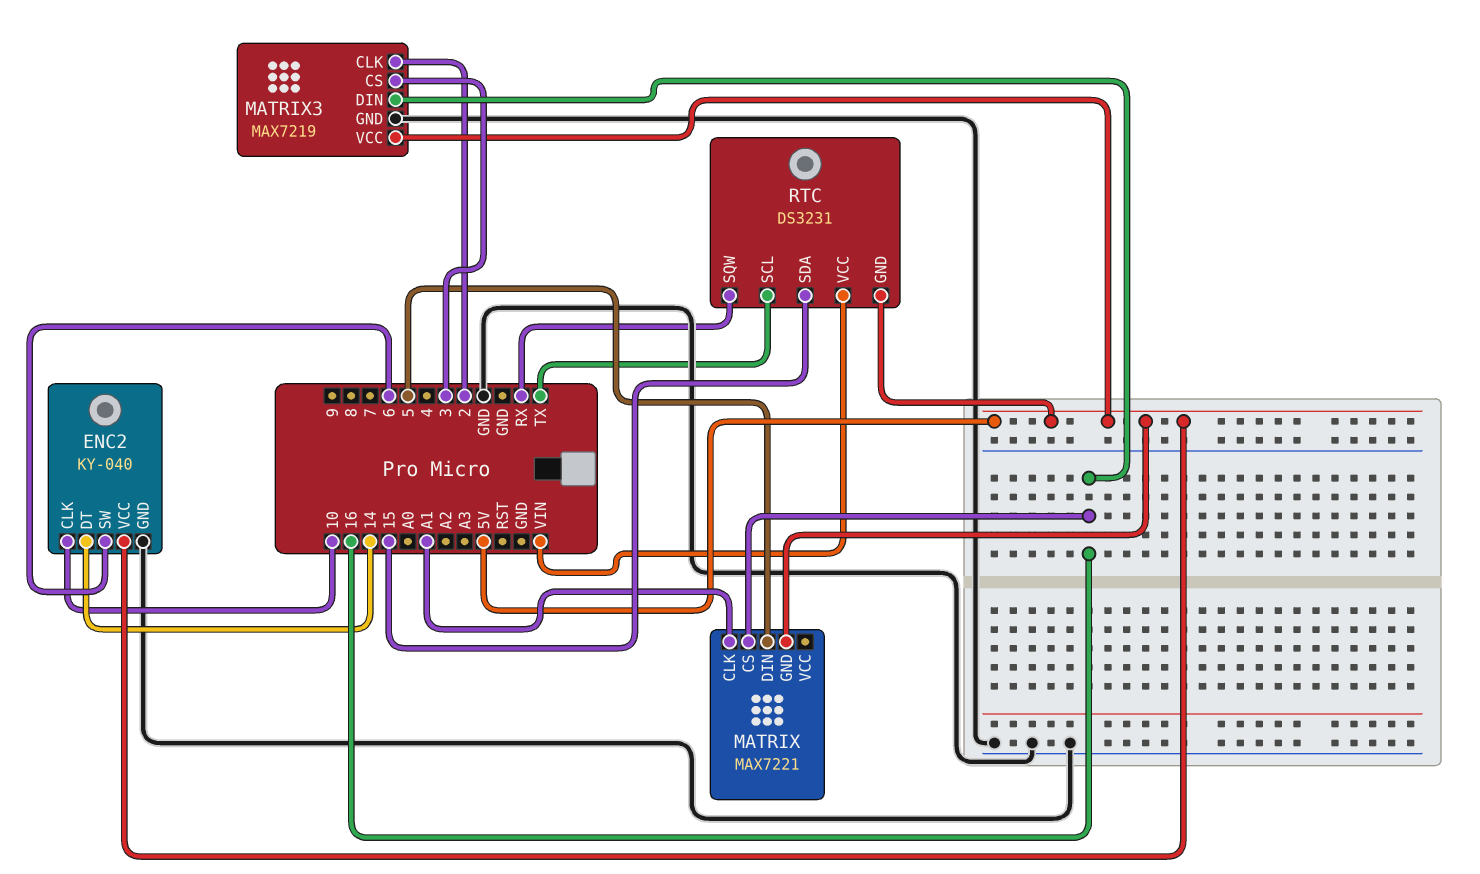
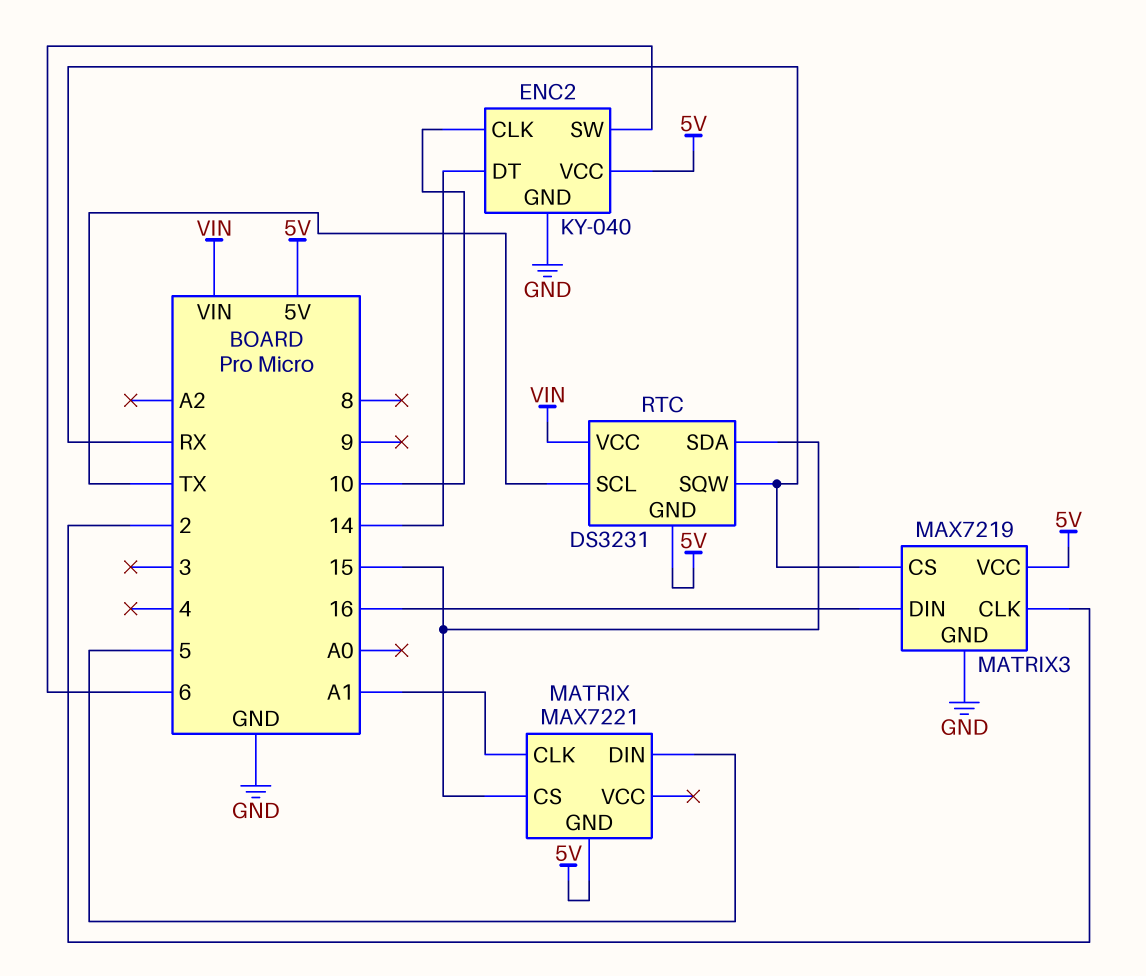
MATRIX pin CS: 16 -> 15
MATRIX3 pin CS: 3 -> RX

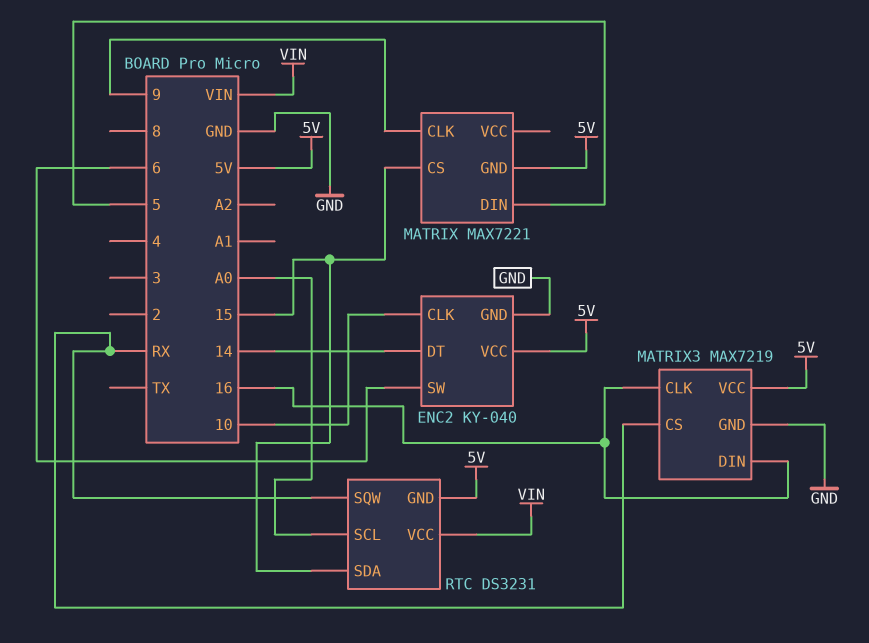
MATRIX pin CLK: A1 -> 9
MATRIX3 pin CLK: 2 -> 16
RTC pin SCL: TX -> A0

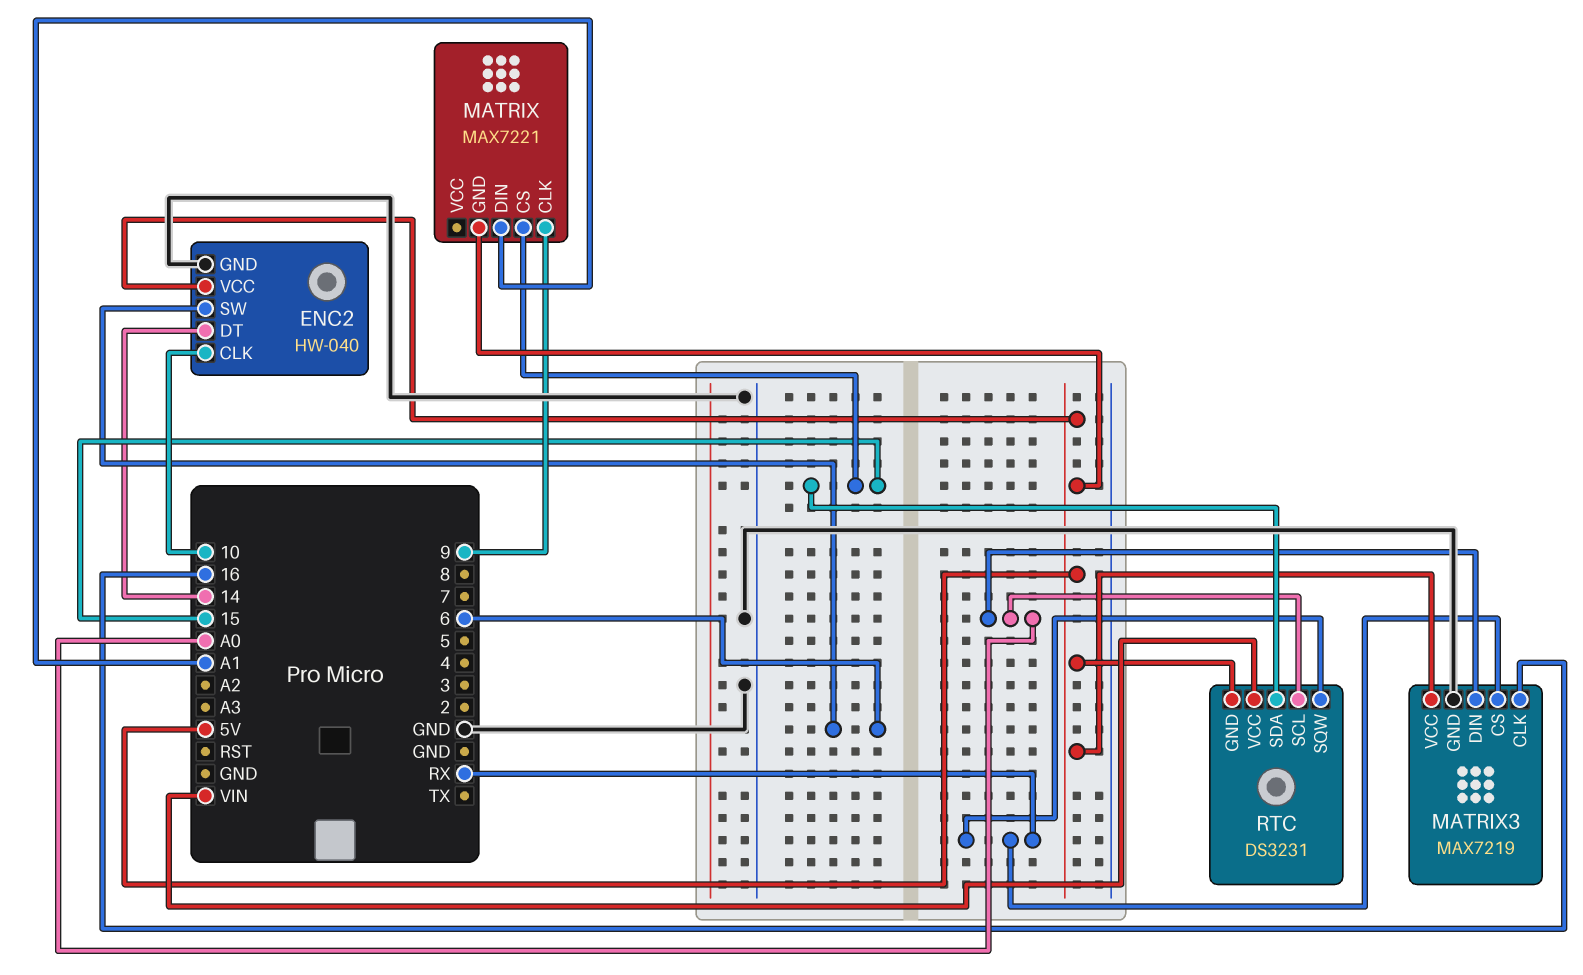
ENC2: KY-040 -> HW-040
MATRIX pin DIN: 5 -> A1
MATRIX3 pin DIN: 16 -> A0

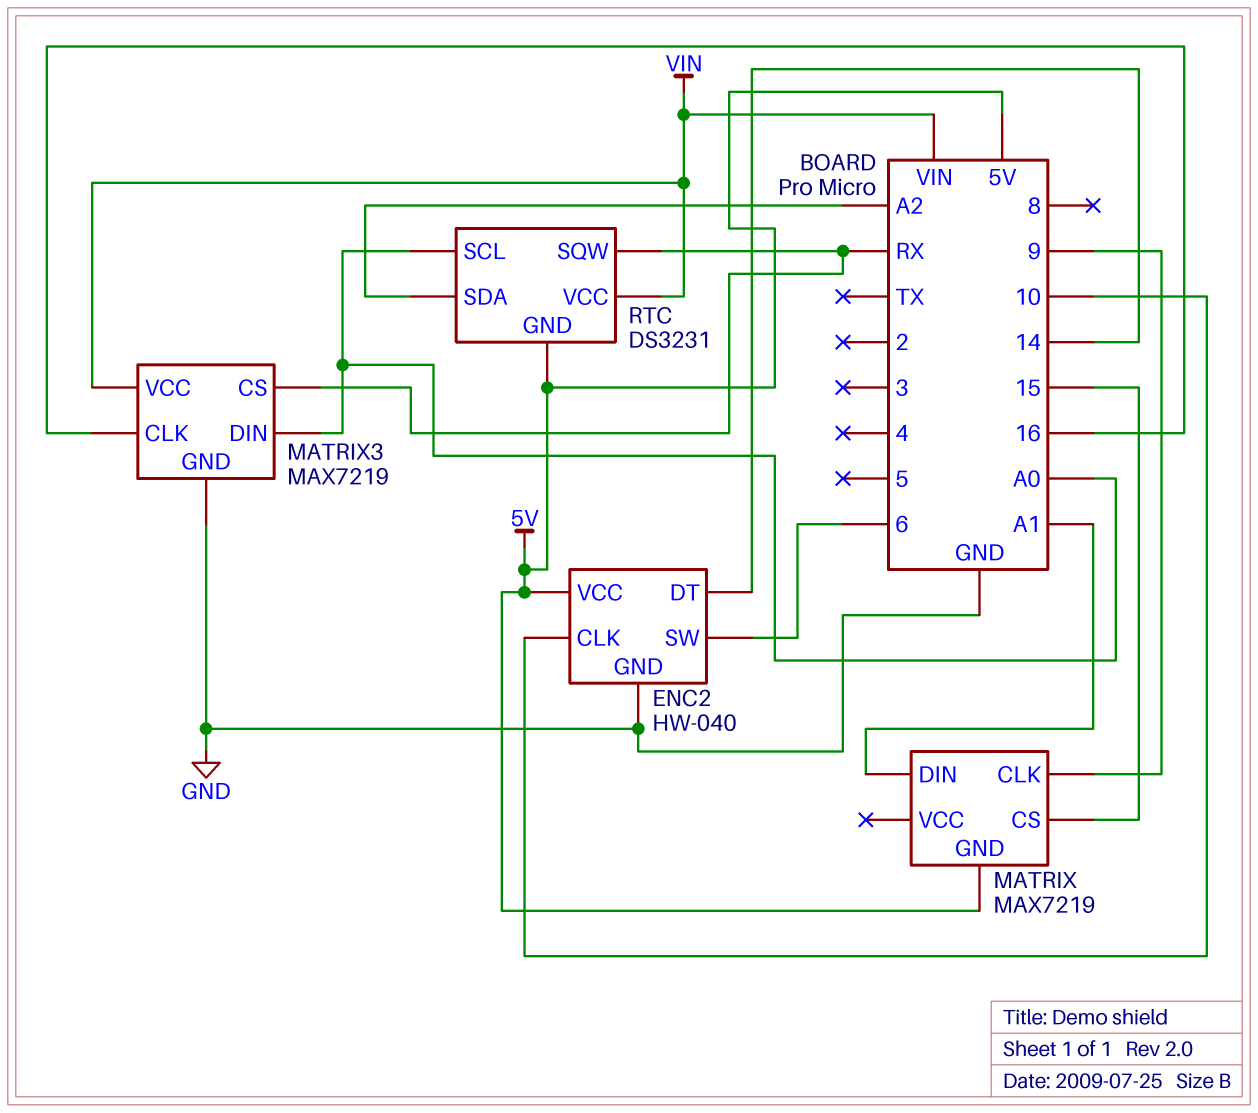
MATRIX: MAX7221 -> MAX7219
MATRIX3 pin VCC: 5V -> VIN
RTC pin SDA: 15 -> A2

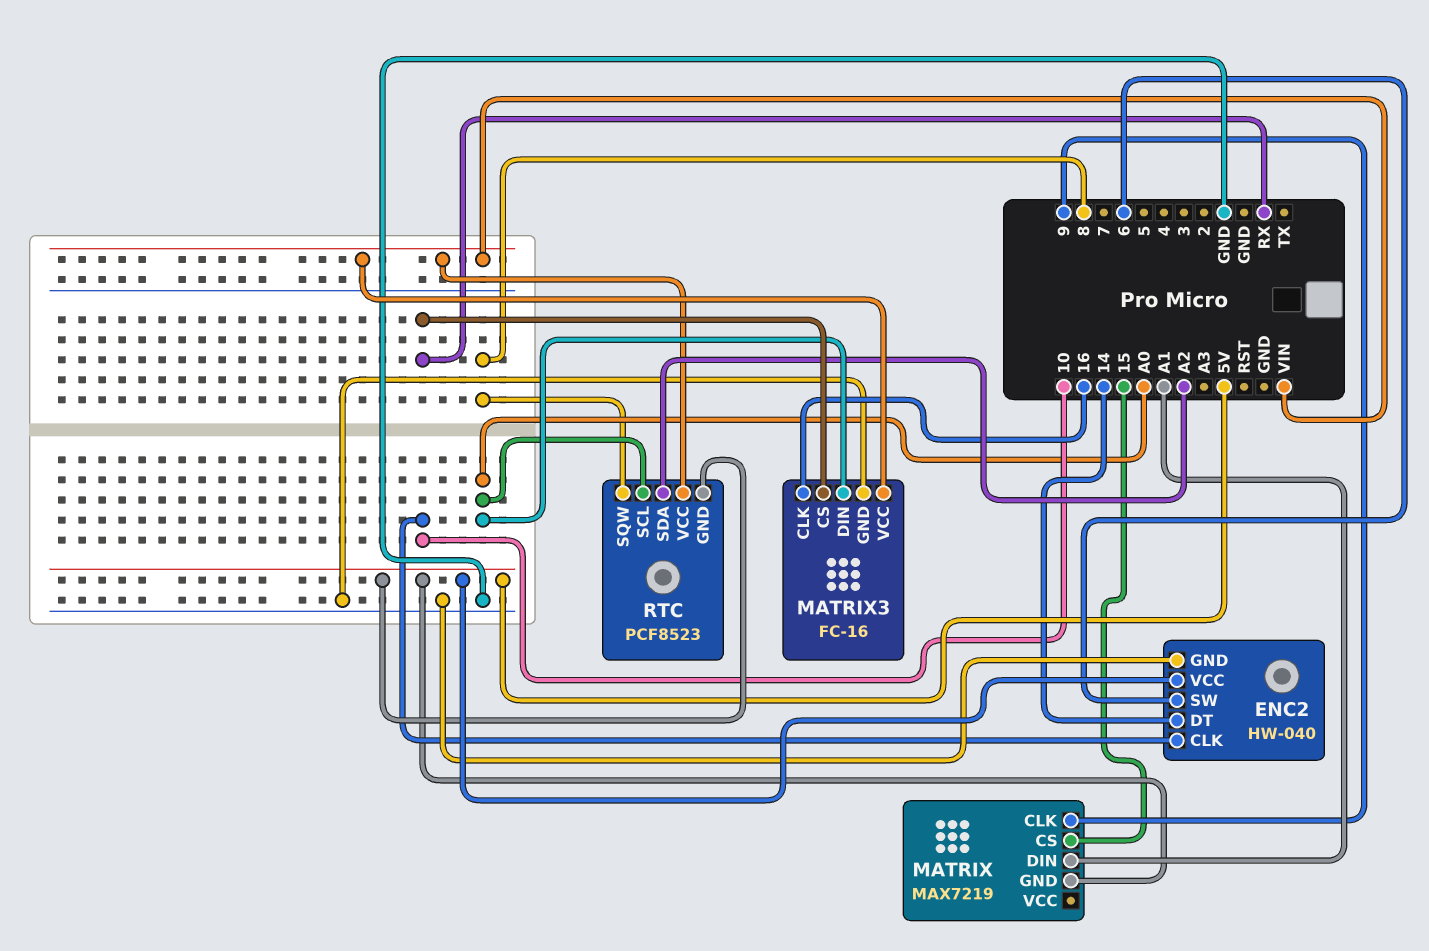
MATRIX3: MAX7219 -> FC-16
RTC: DS3231 -> PCF8523
RTC pin SQW: RX -> 8

